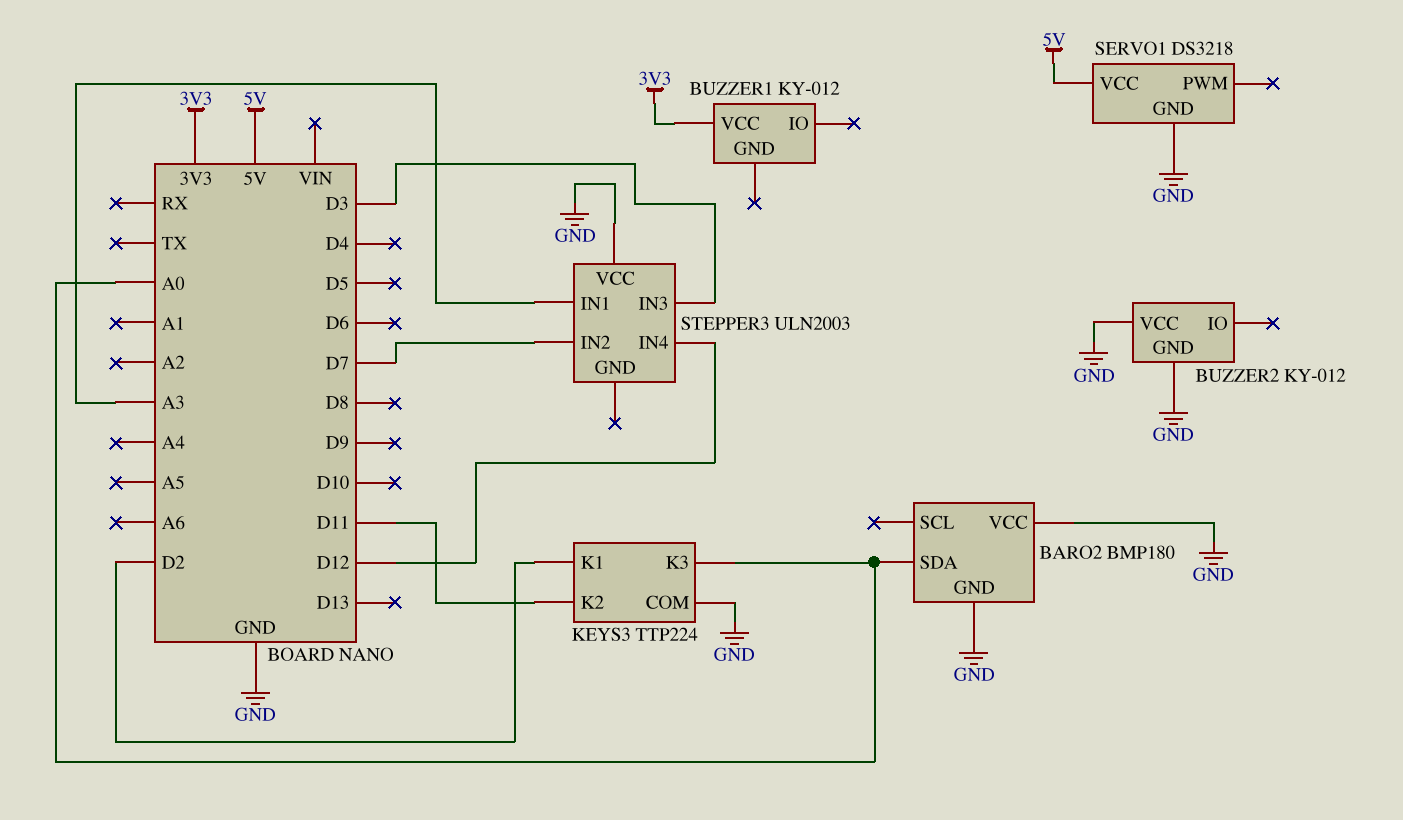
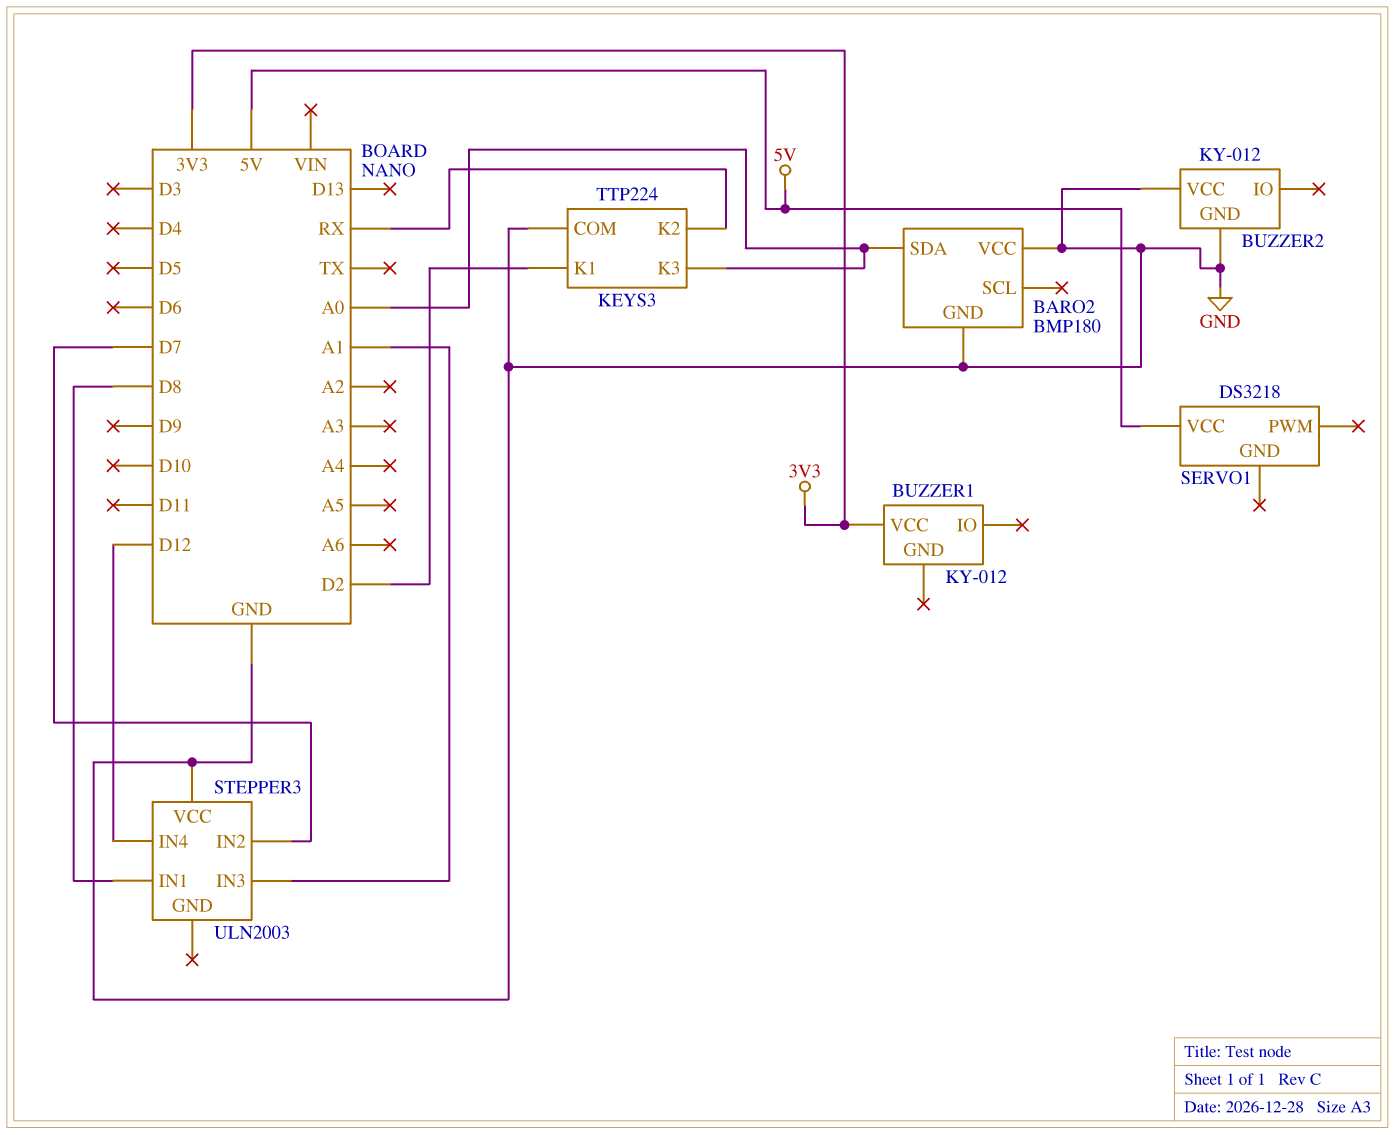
KEYS3 pin K2: D11 -> RX
SERVO1 pin GND: GND -> none
STEPPER3 pin IN1: A3 -> D8
STEPPER3 pin IN3: D3 -> A1

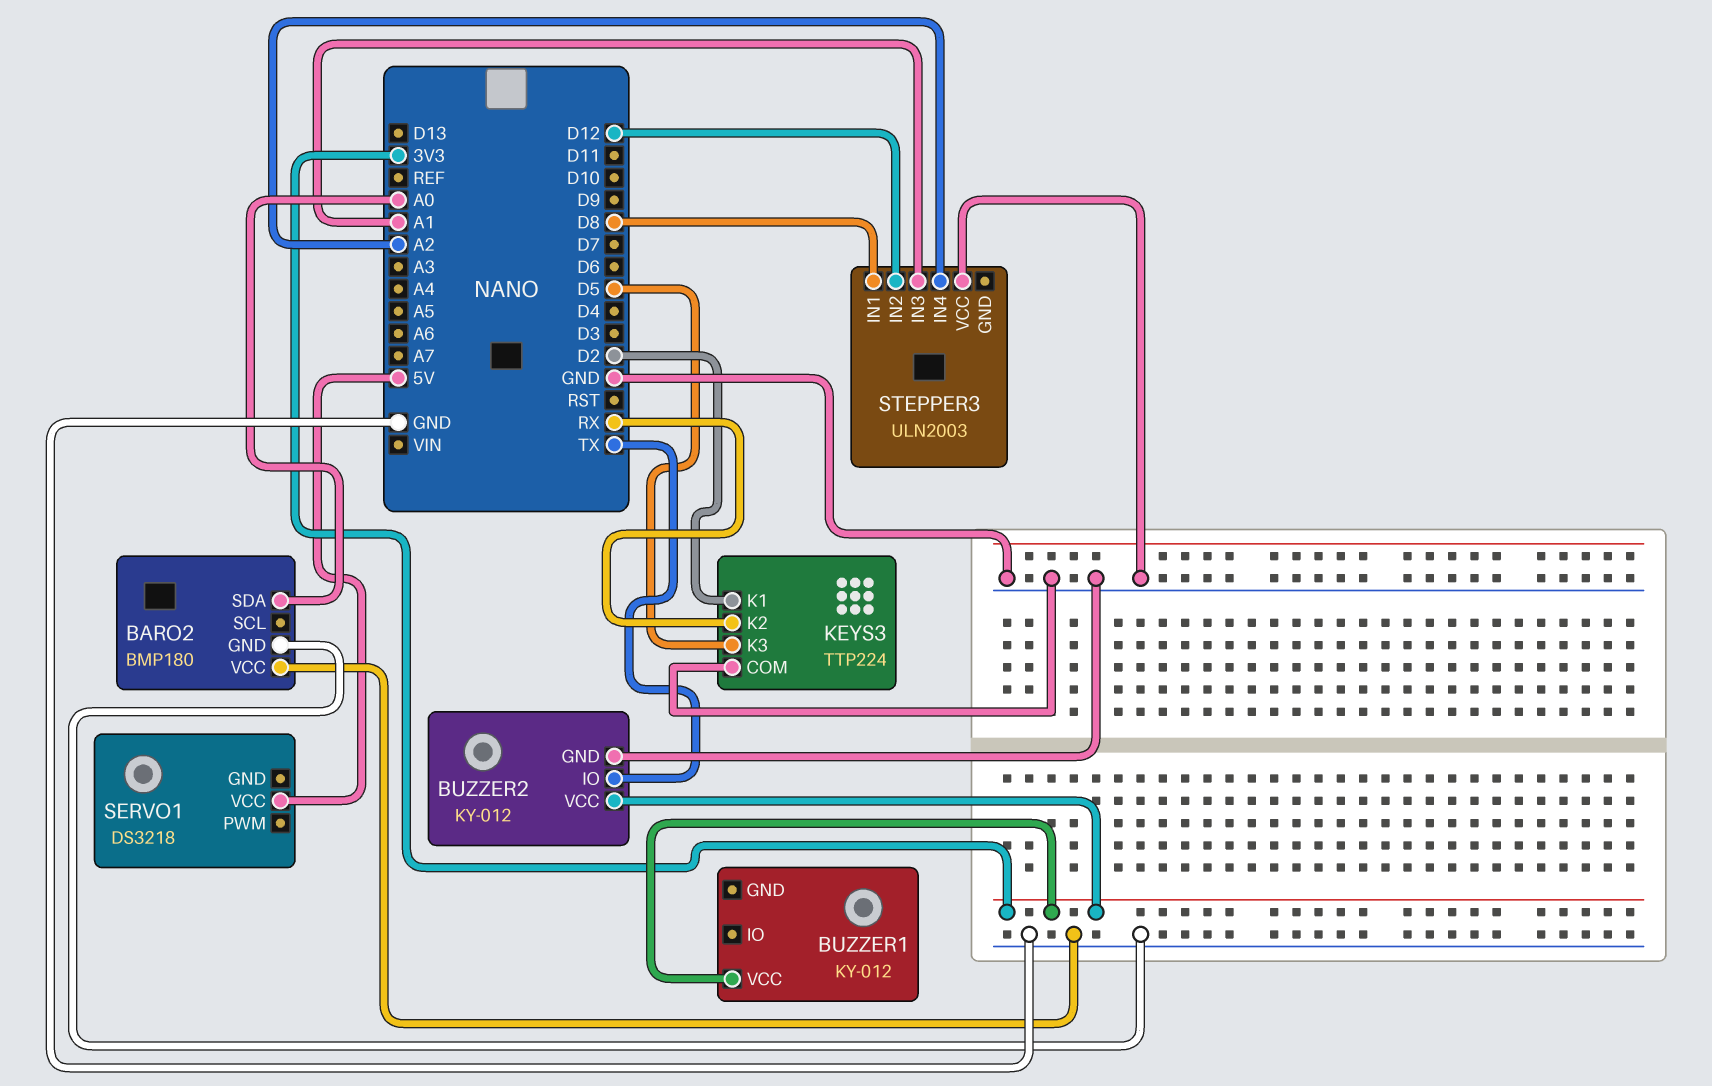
BUZZER2 pin IO: none -> TX
BUZZER2 pin VCC: GND -> 3V3
KEYS3 pin K3: A0 -> D5
STEPPER3 pin IN2: D7 -> D12
STEPPER3 pin IN4: D12 -> A2

